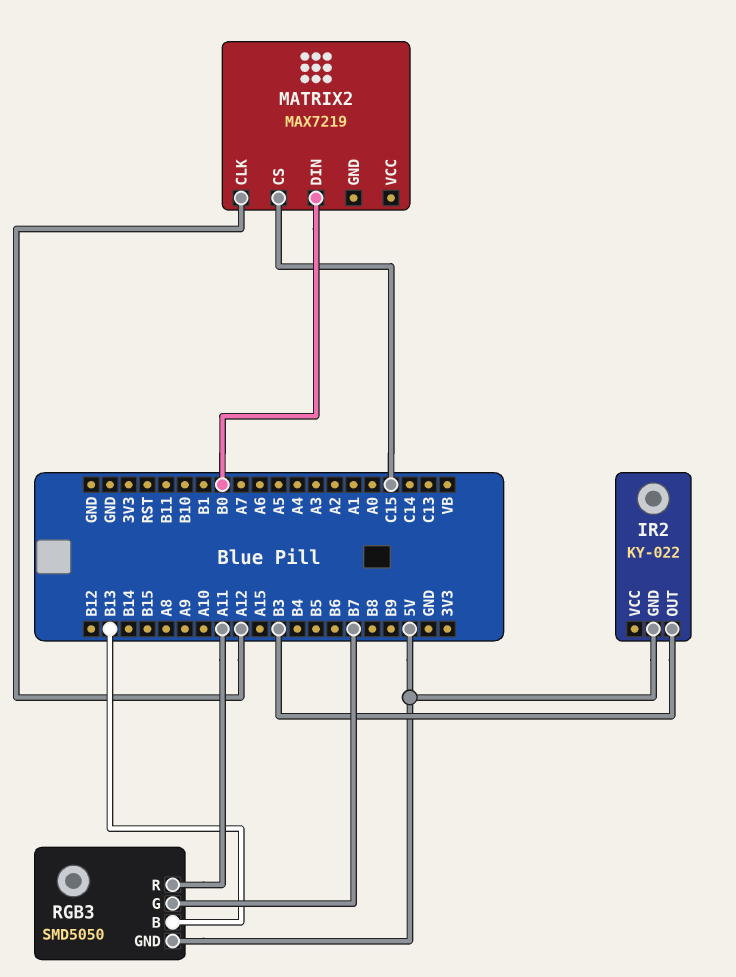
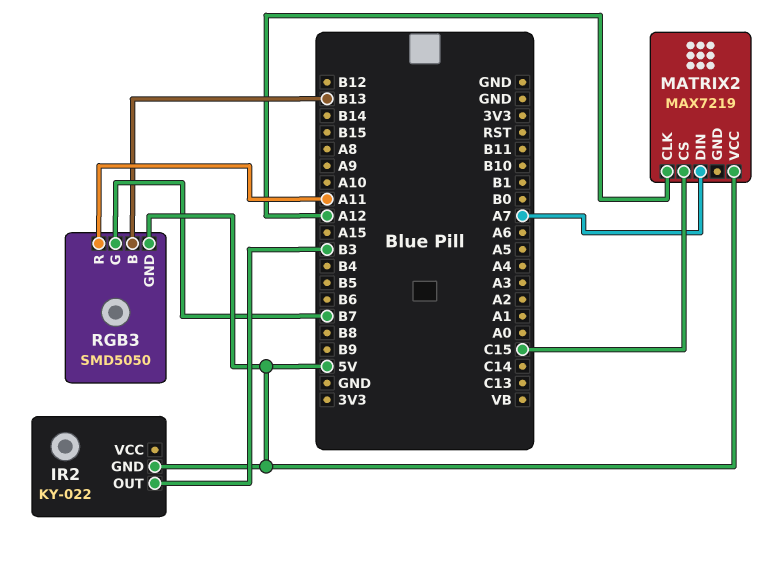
MATRIX2 pin DIN: B0 -> A7
MATRIX2 pin VCC: none -> 5V

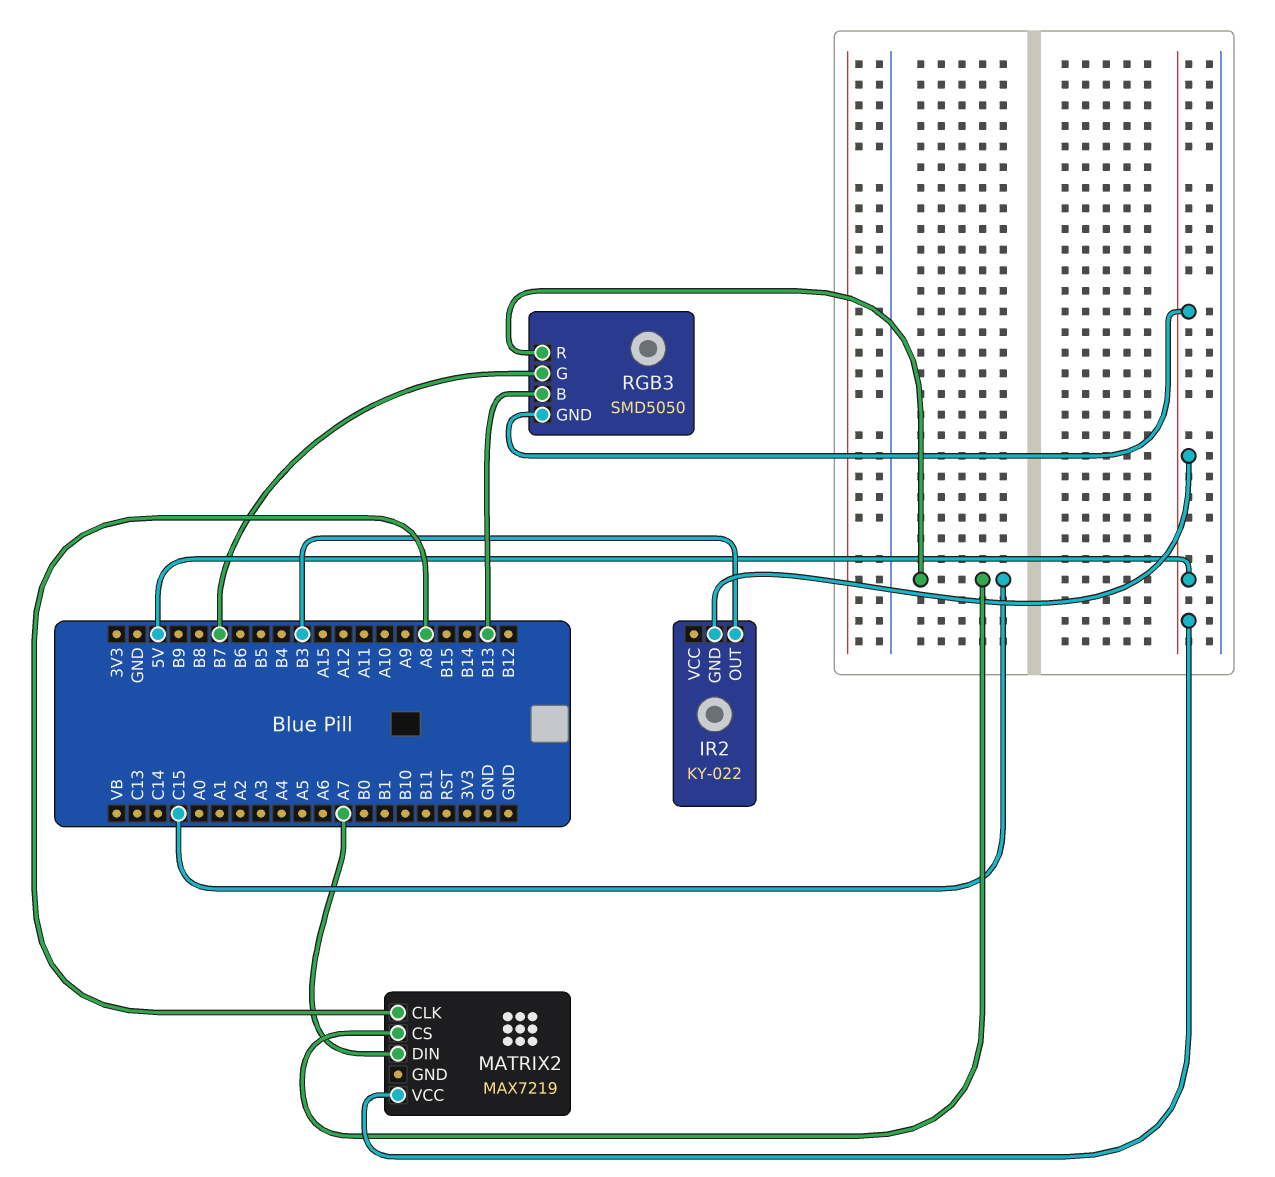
MATRIX2 pin CLK: A12 -> A8
RGB3 pin R: A11 -> C15

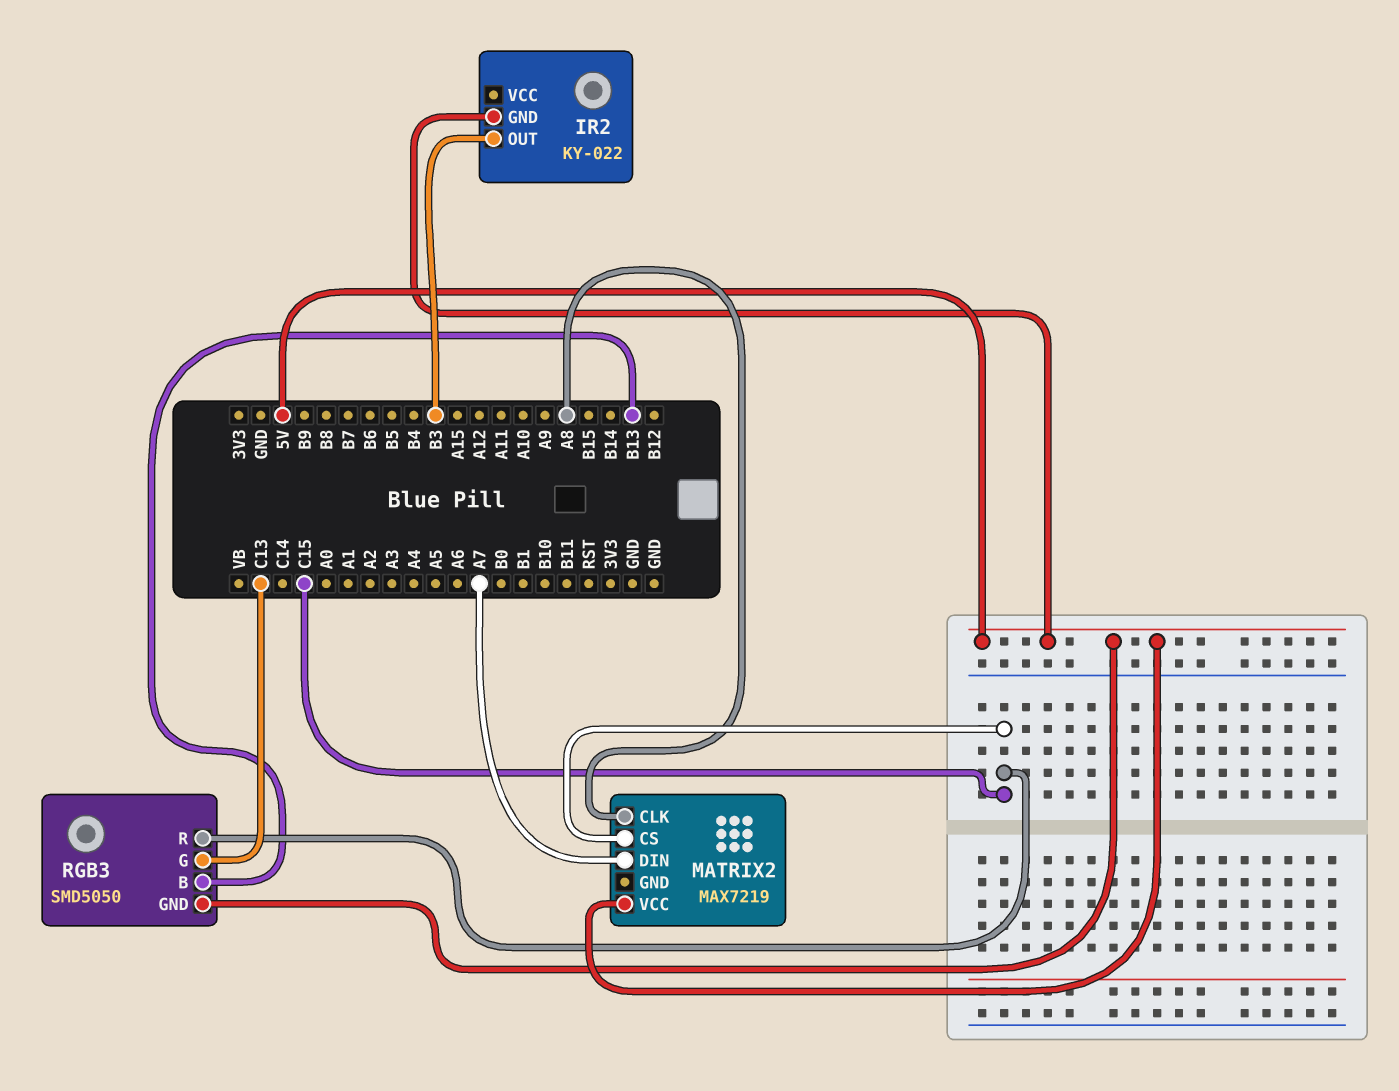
RGB3 pin G: B7 -> C13

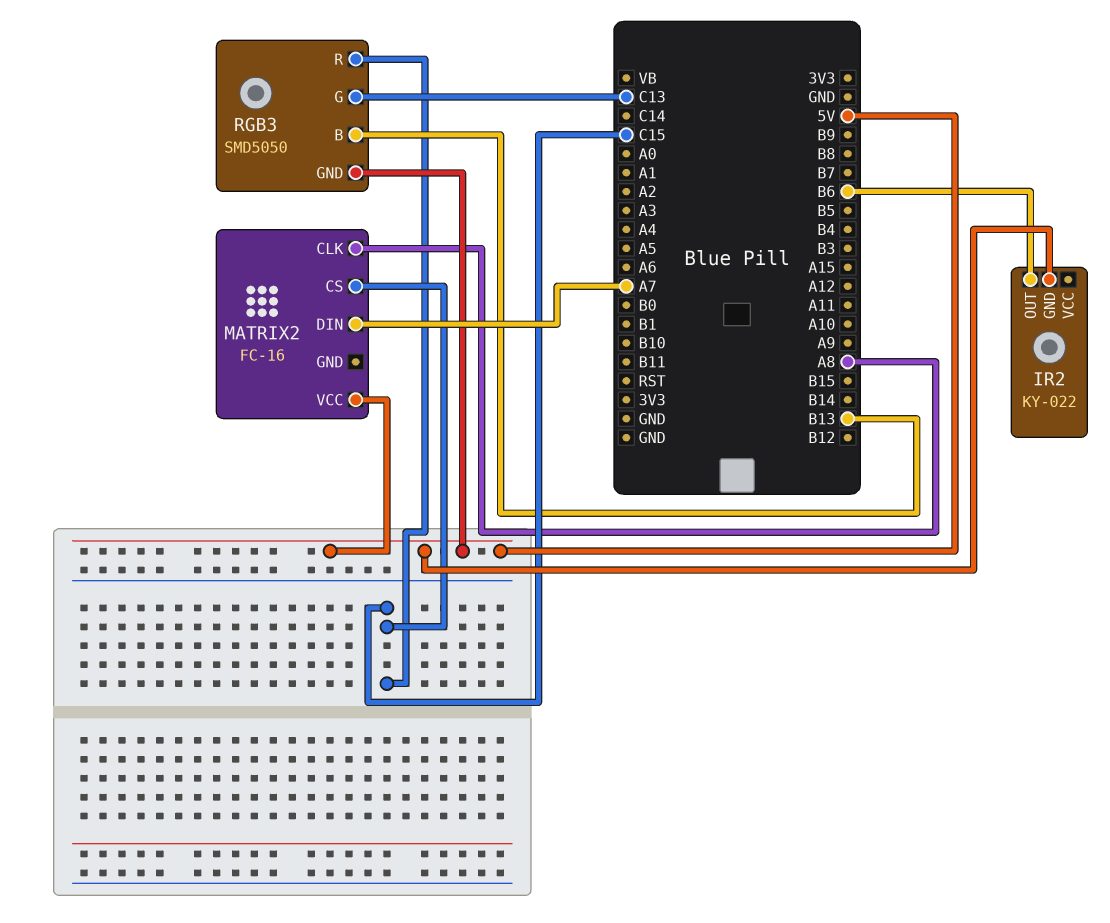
IR2 pin OUT: B3 -> B6
MATRIX2: MAX7219 -> FC-16

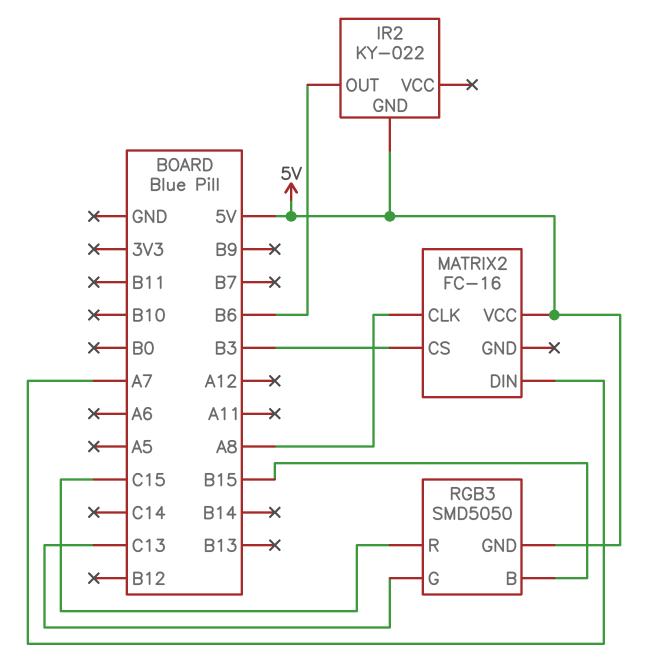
MATRIX2 pin CS: C15 -> B3
RGB3 pin B: B13 -> B15

